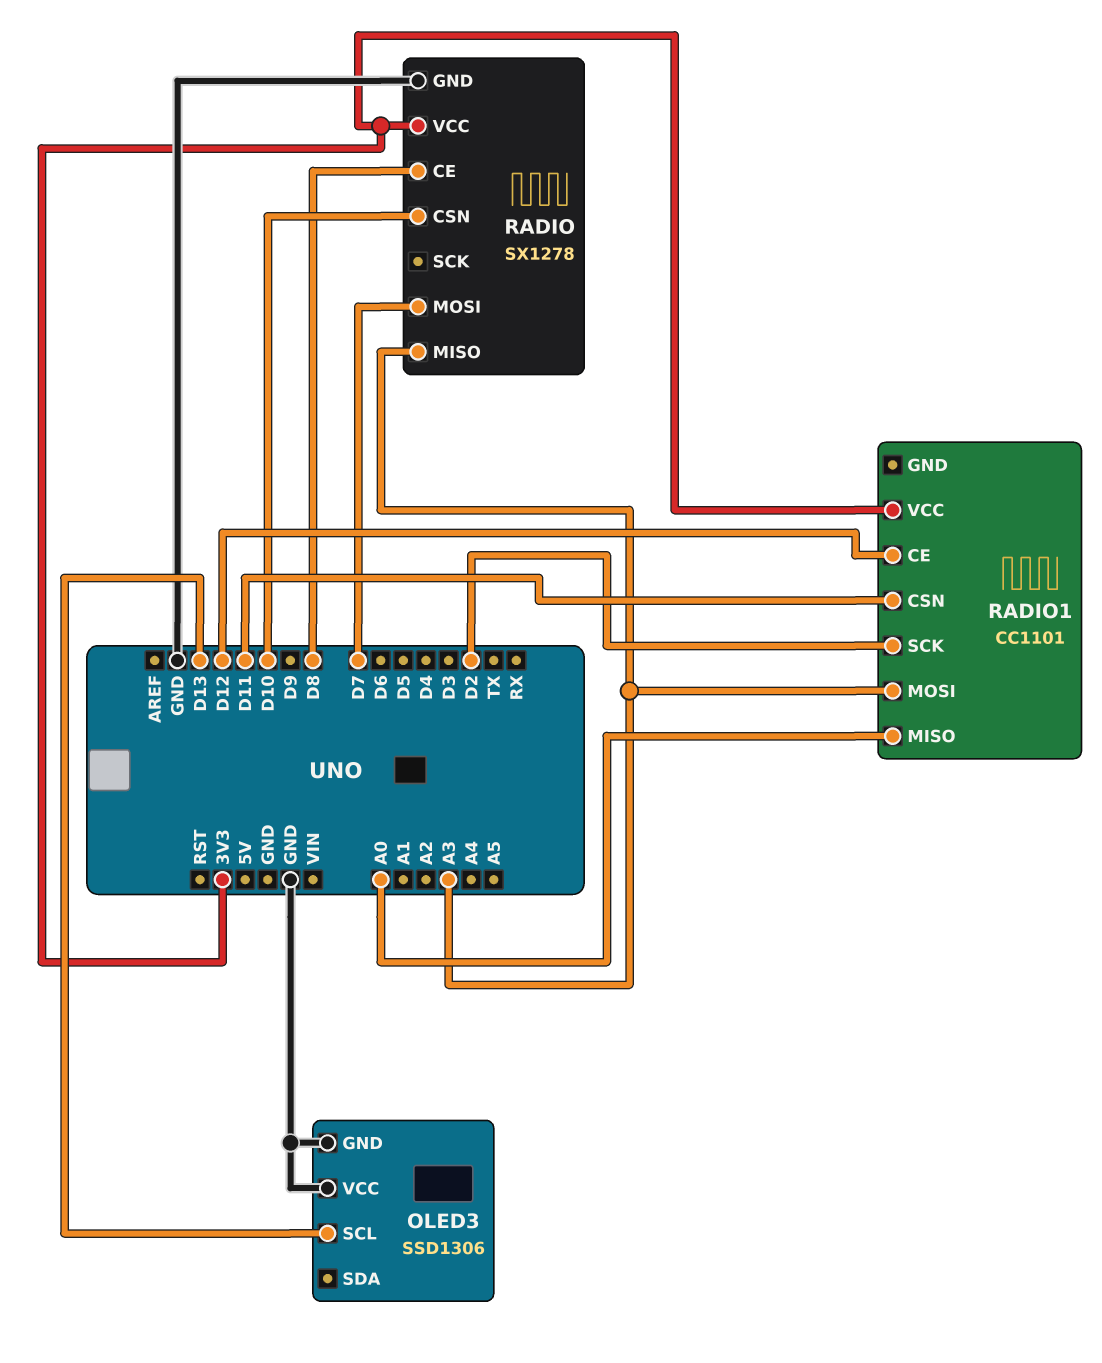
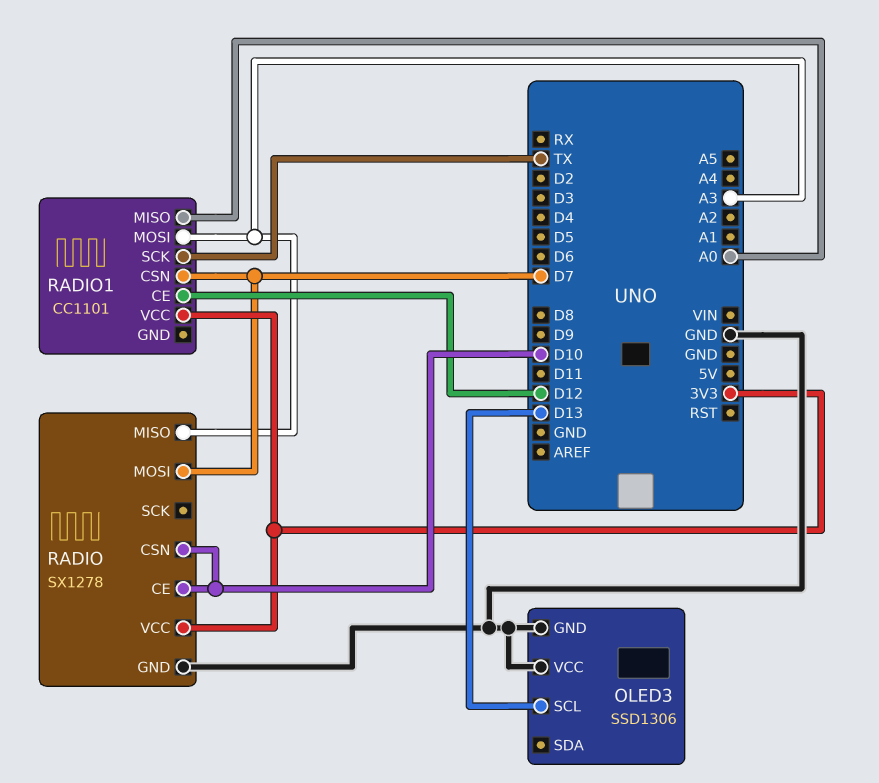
RADIO pin CE: D8 -> D10
RADIO1 pin CSN: D11 -> D7
RADIO1 pin SCK: D2 -> TX

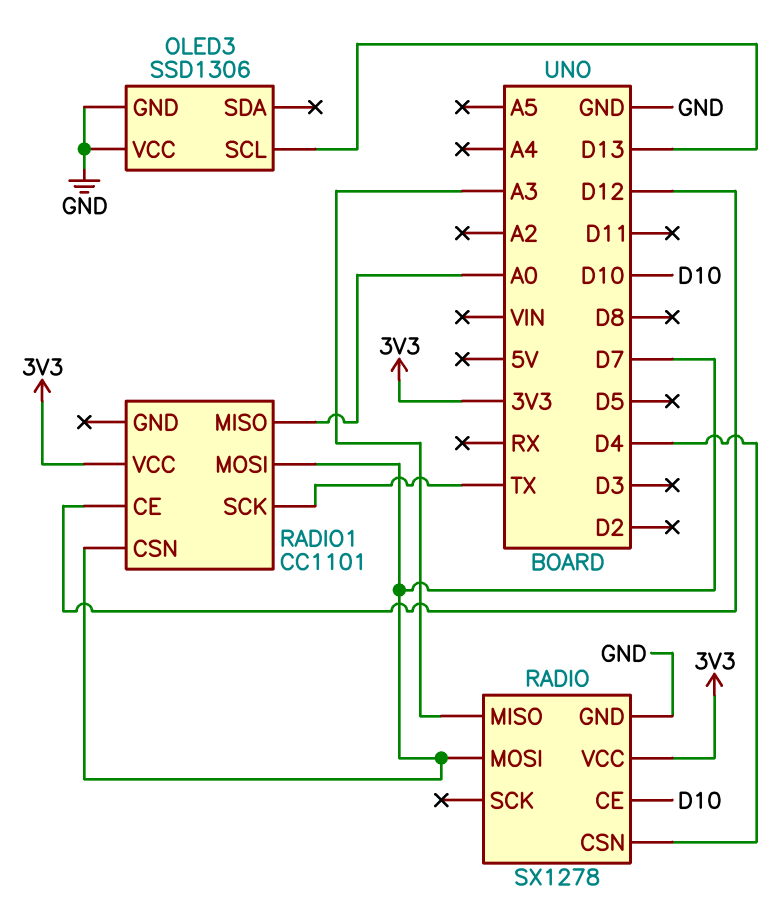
RADIO pin CSN: D10 -> D4
RADIO1 pin MOSI: A3 -> D7

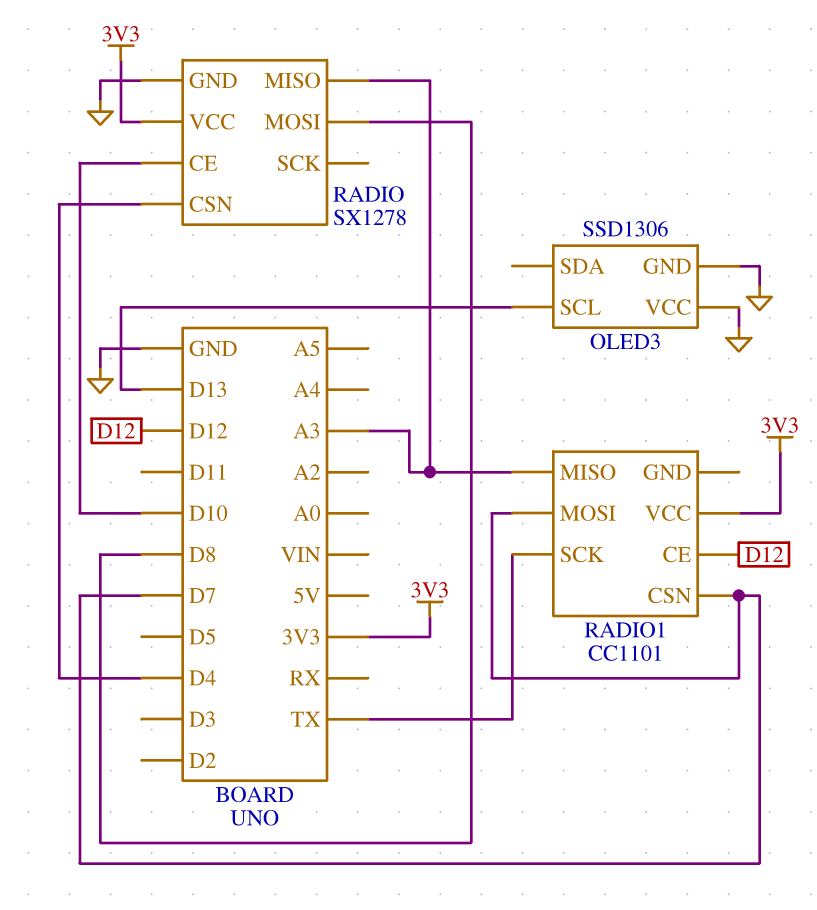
RADIO pin MOSI: D7 -> D8
RADIO1 pin MISO: A0 -> A3

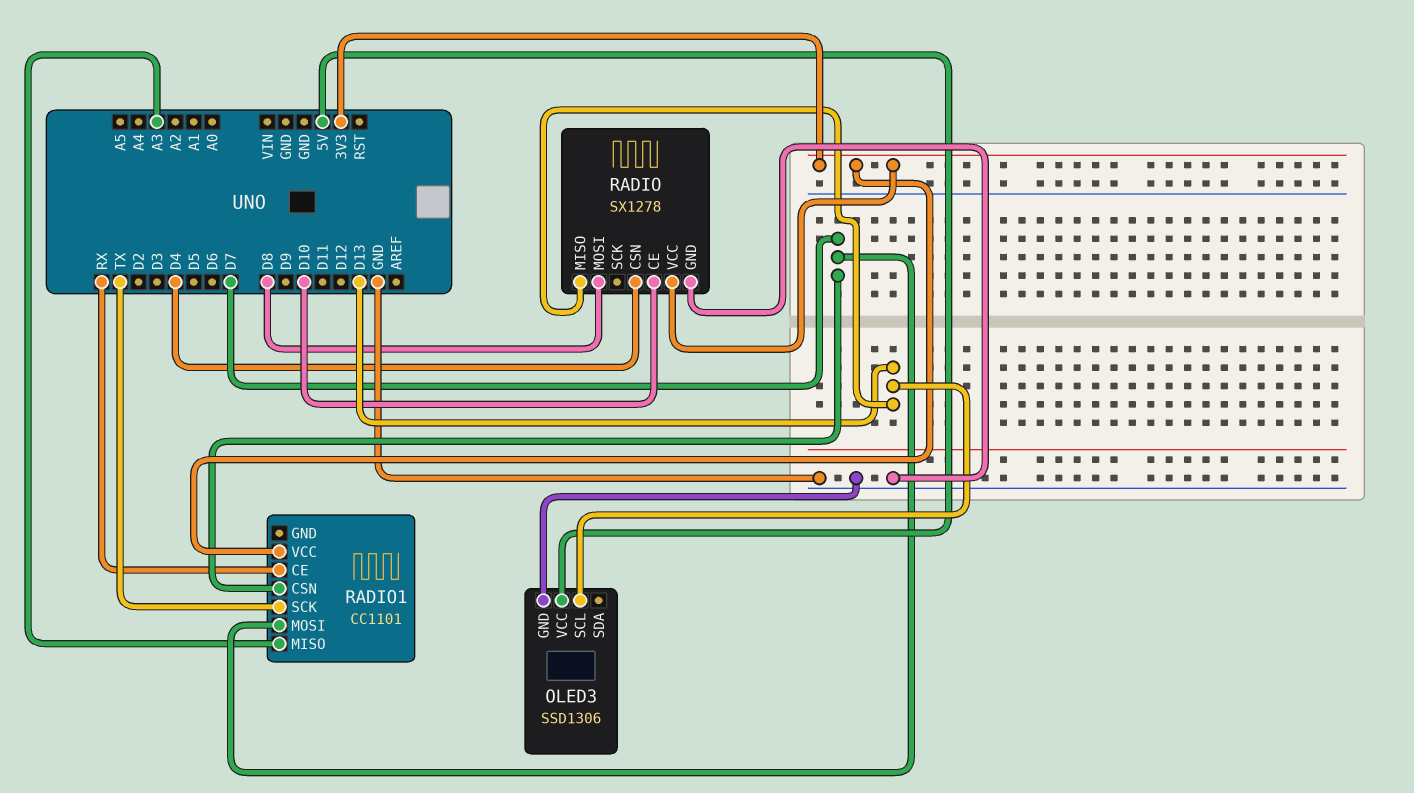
OLED3 pin VCC: GND -> 5V
RADIO pin MISO: A3 -> D13
RADIO1 pin CE: D12 -> RX

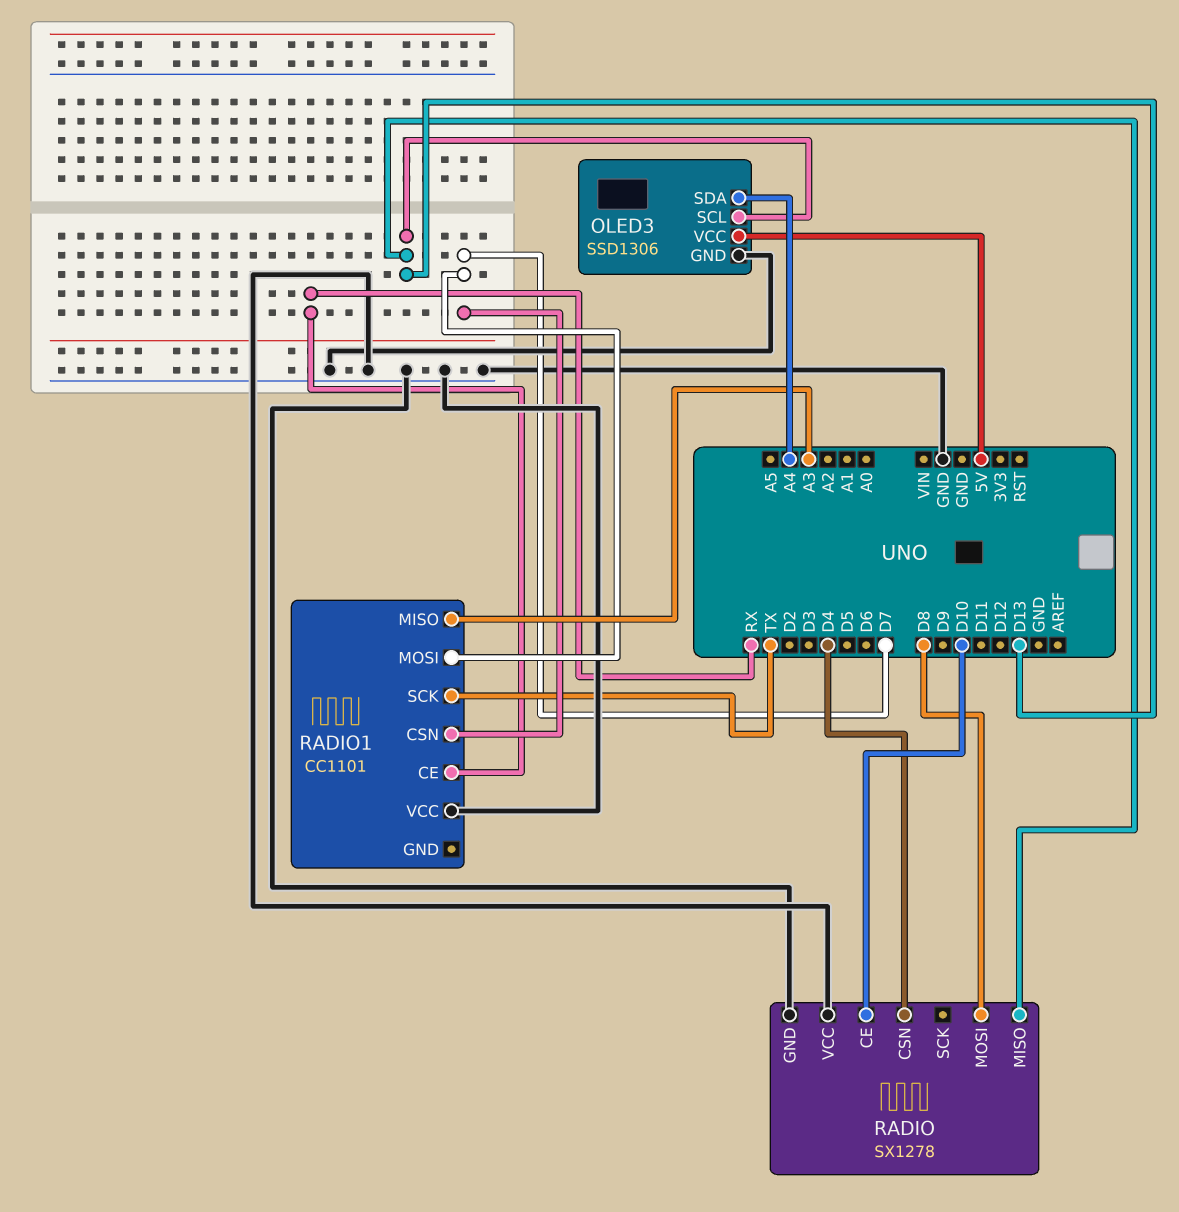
OLED3 pin SDA: none -> A4
RADIO pin VCC: 3V3 -> GND
RADIO1 pin VCC: 3V3 -> GND

